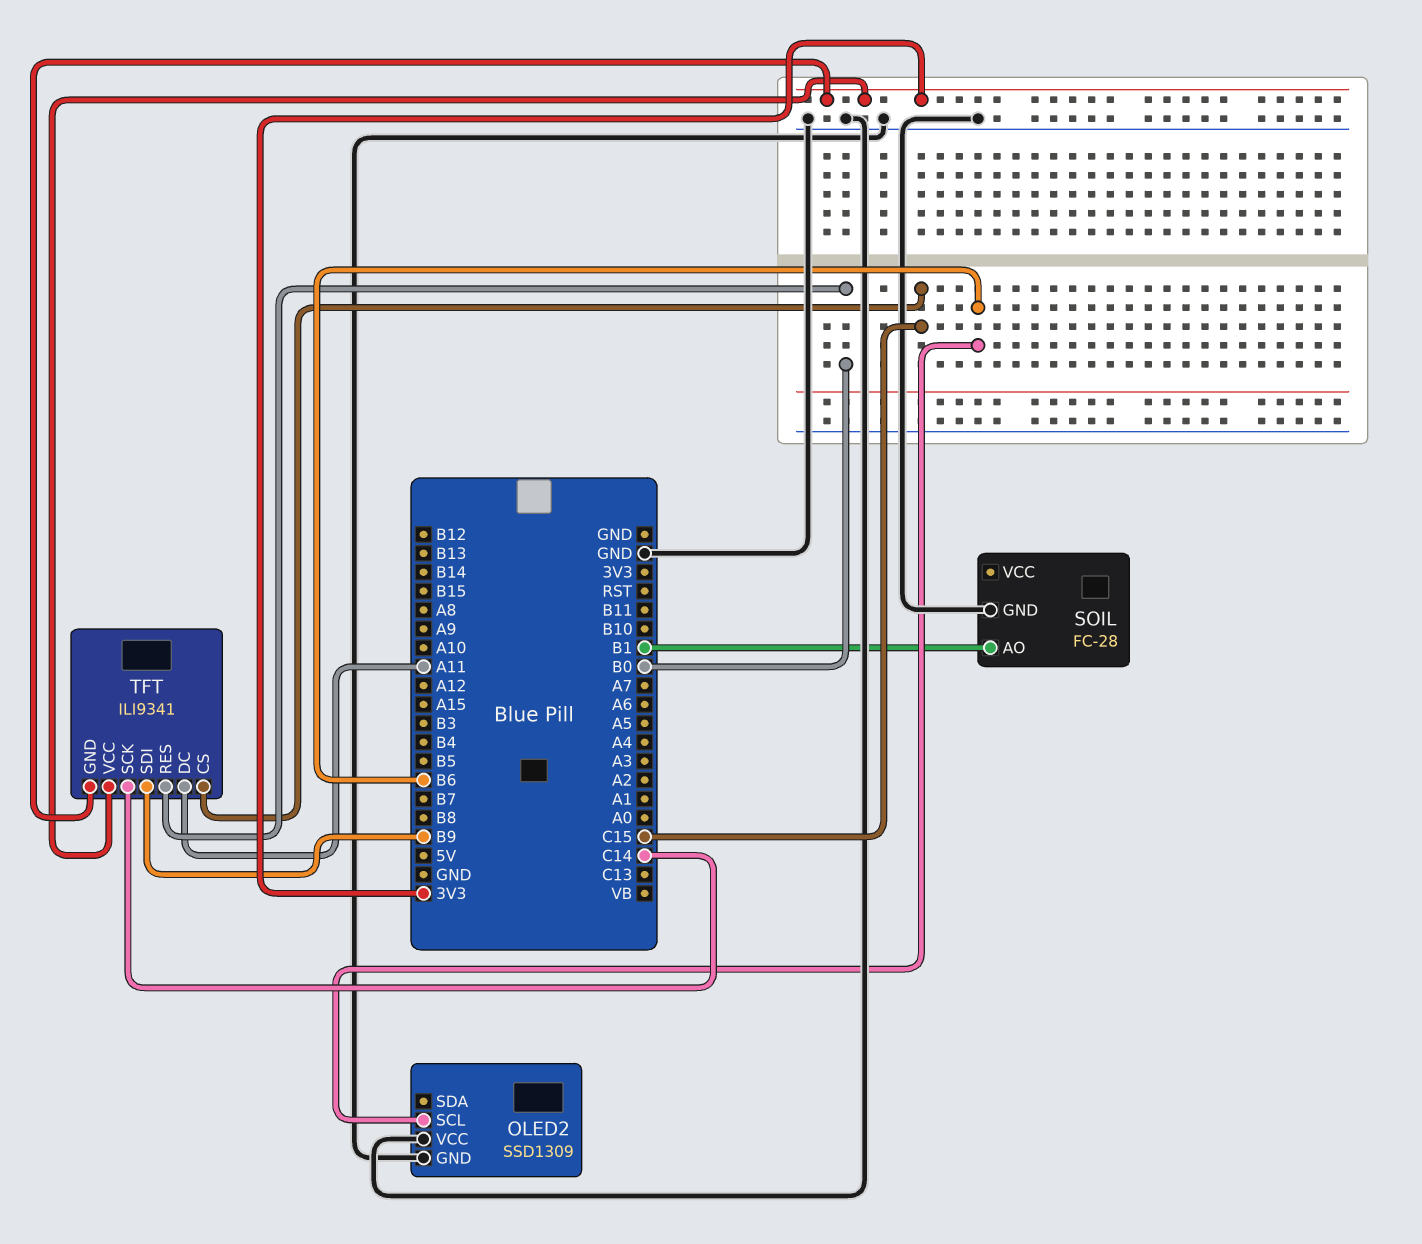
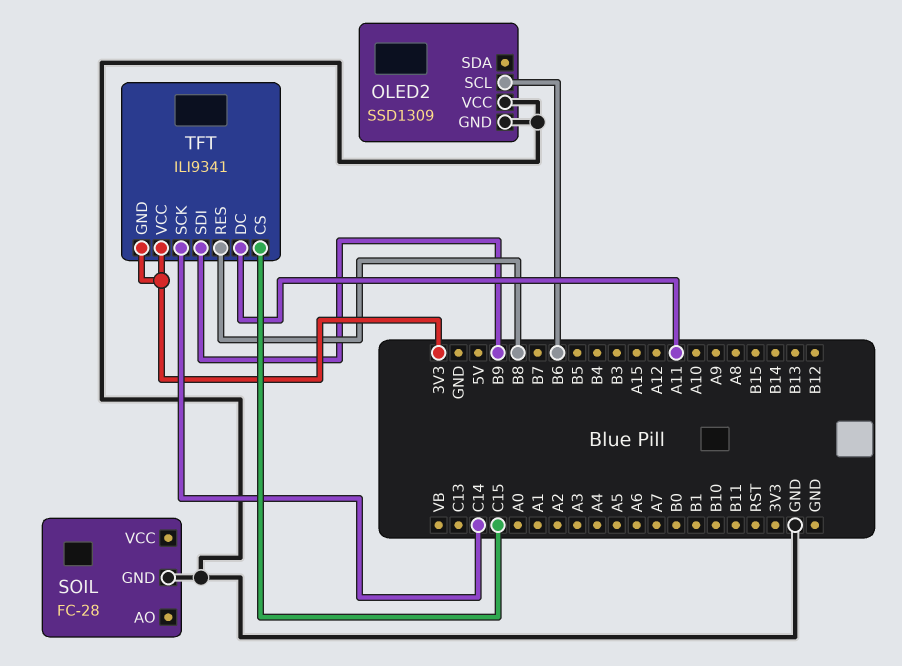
SOIL pin AO: B1 -> none
TFT pin RES: B0 -> B8

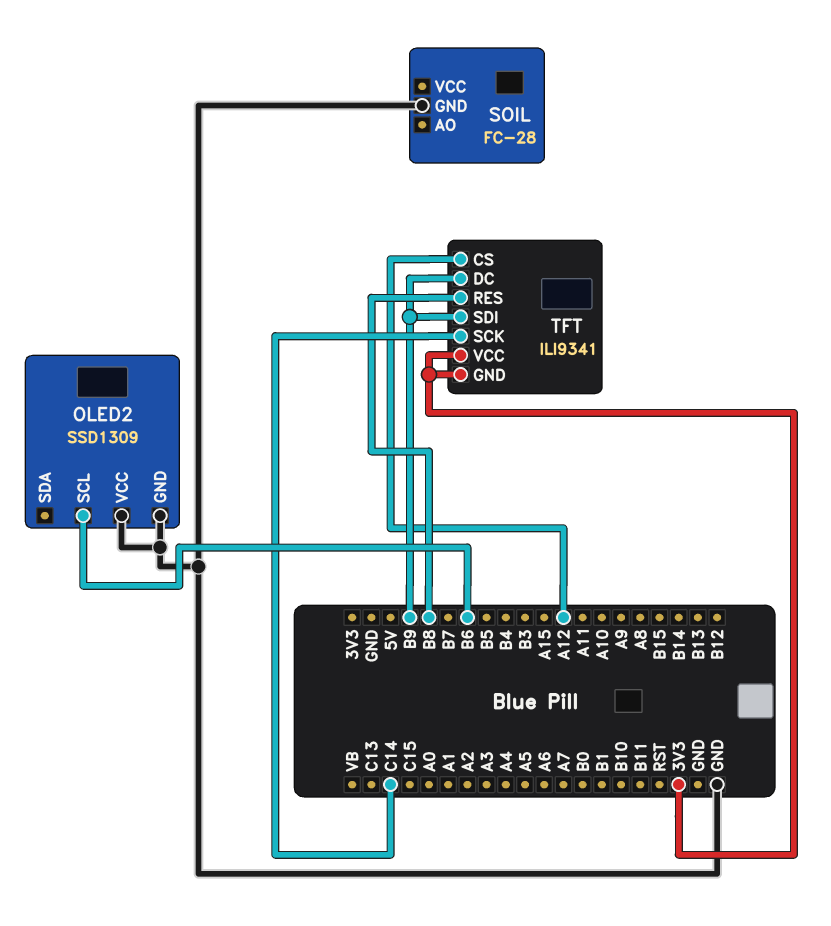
TFT pin CS: C15 -> A12
TFT pin DC: A11 -> B9

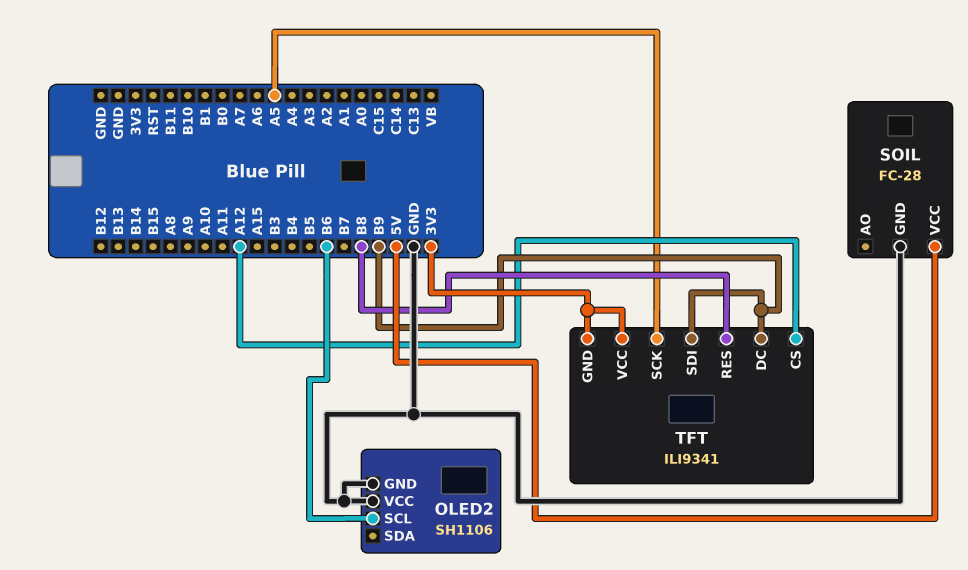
OLED2: SSD1309 -> SH1106
SOIL pin VCC: none -> 5V
TFT pin SCK: C14 -> A5

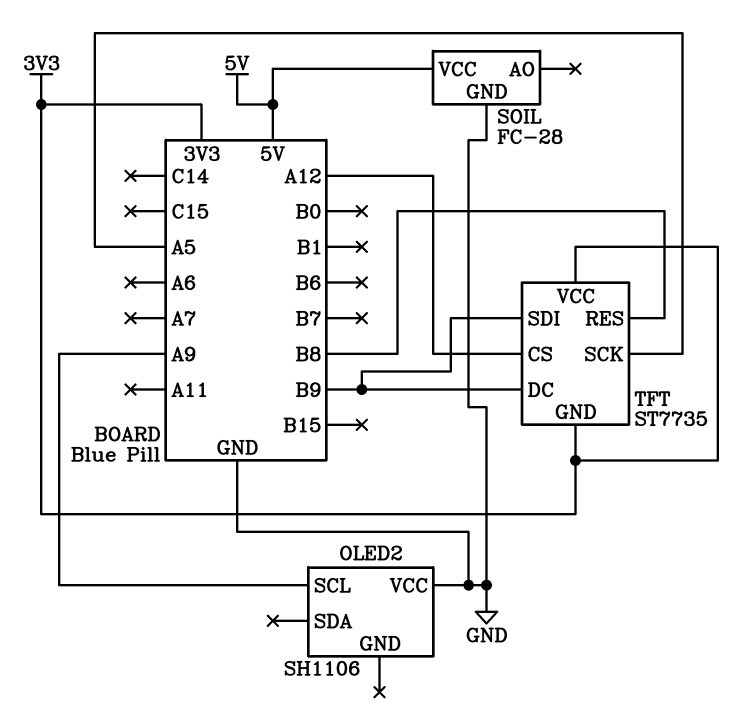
OLED2 pin GND: GND -> none
OLED2 pin SCL: B6 -> A9
TFT: ILI9341 -> ST7735

